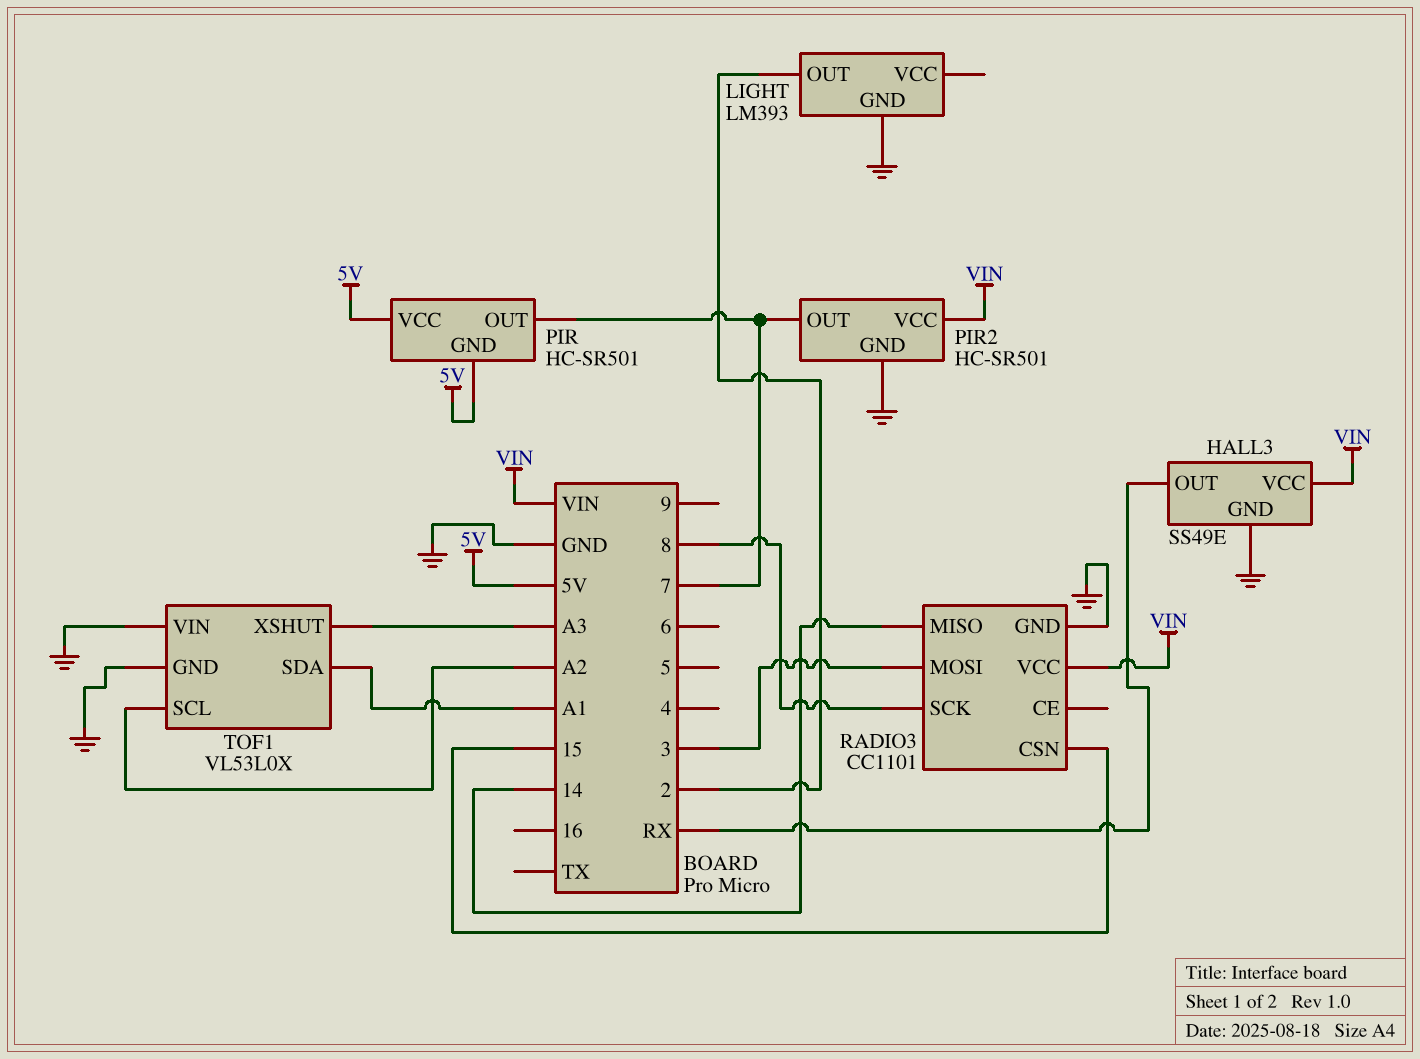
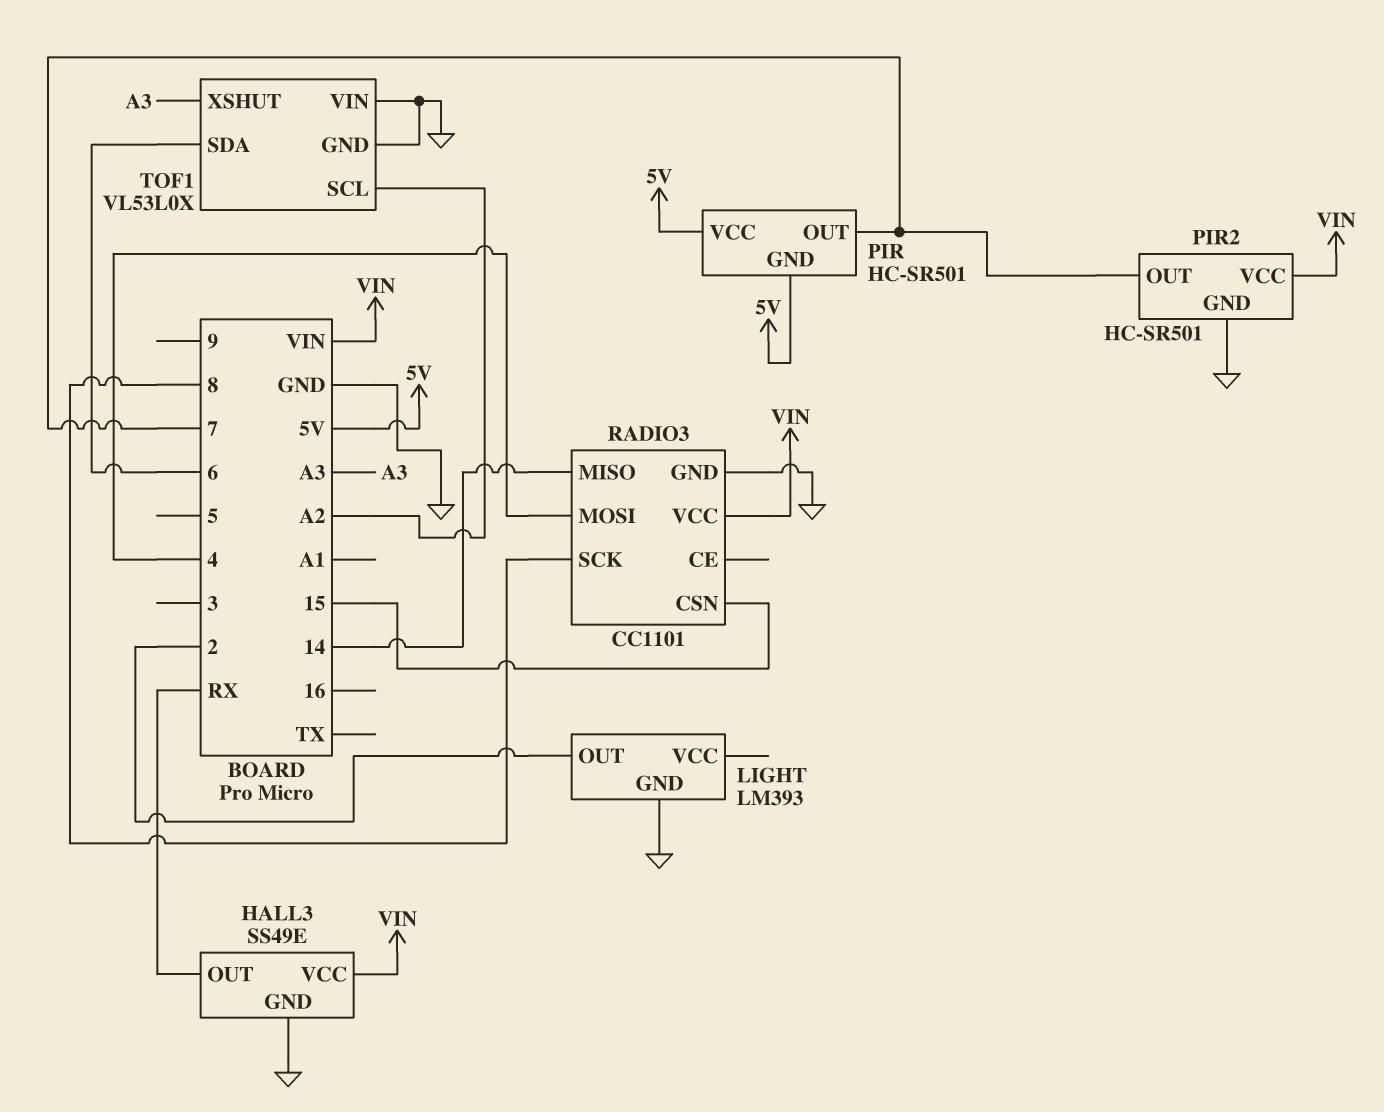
RADIO3 pin MOSI: 3 -> 4
TOF1 pin SDA: A1 -> 6

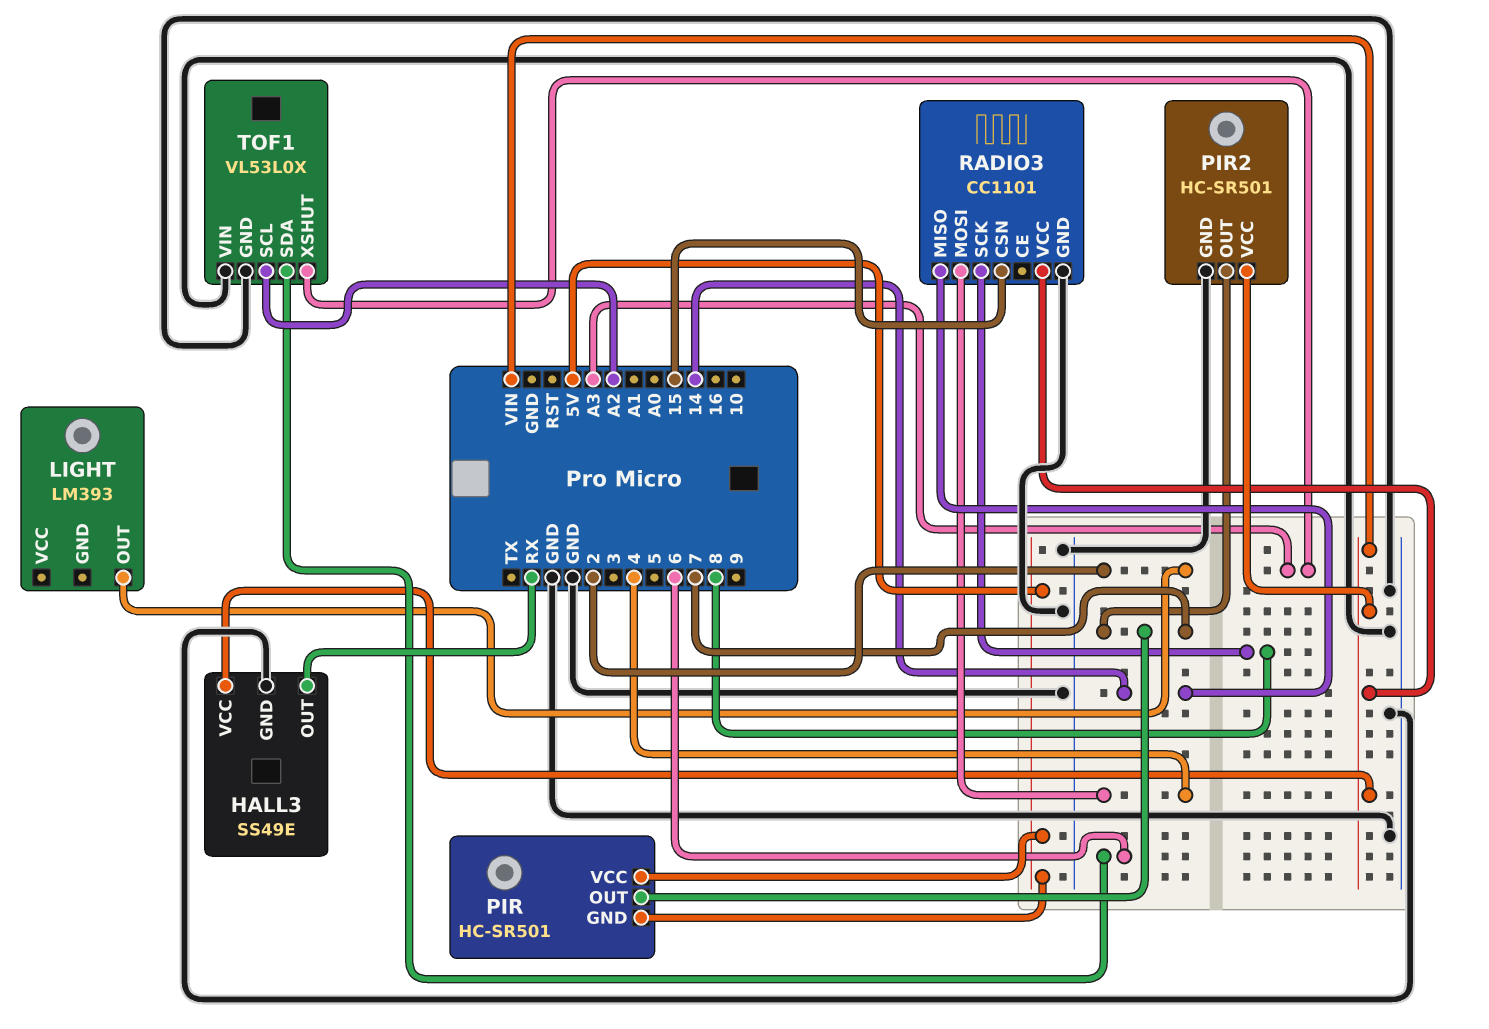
LIGHT pin GND: GND -> none

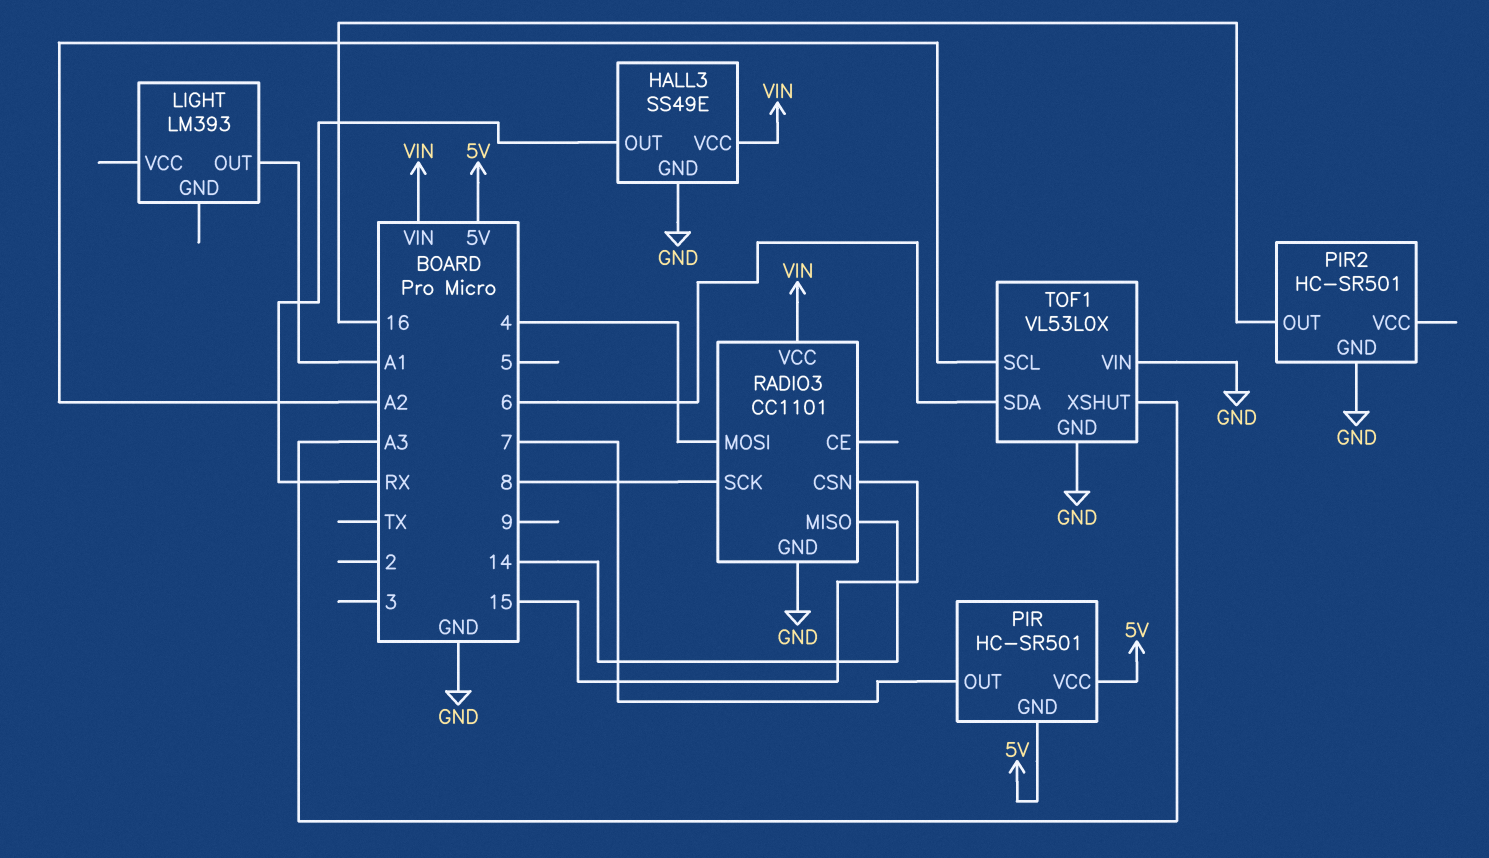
LIGHT pin OUT: 2 -> A1
PIR2 pin OUT: 7 -> 16
PIR2 pin VCC: VIN -> none

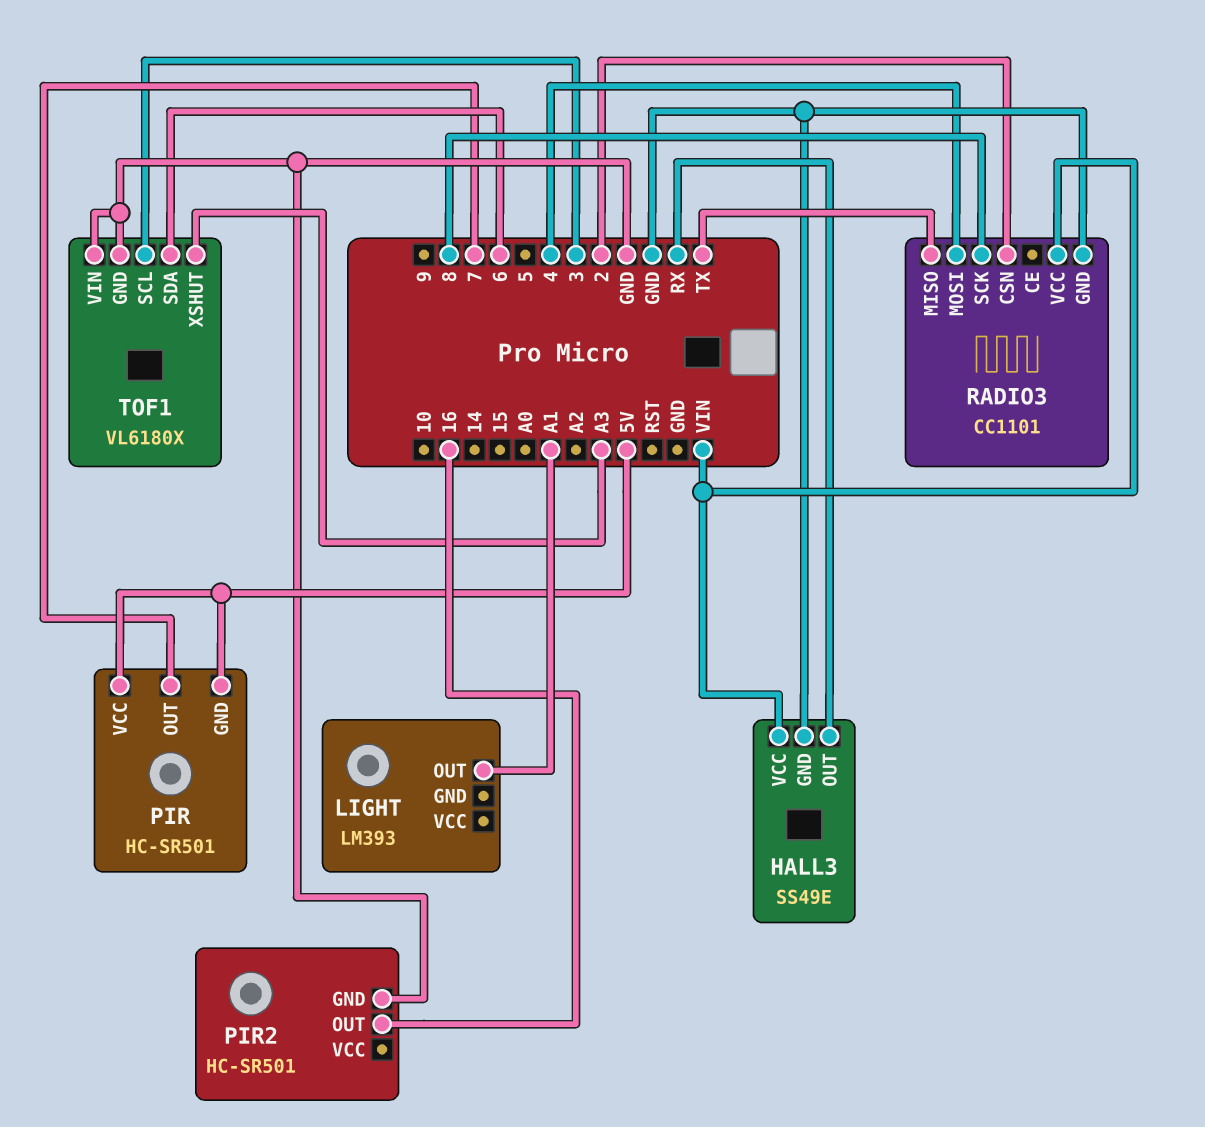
RADIO3 pin CSN: 15 -> 2
RADIO3 pin MISO: 14 -> TX
TOF1: VL53L0X -> VL6180X
TOF1 pin SCL: A2 -> 3

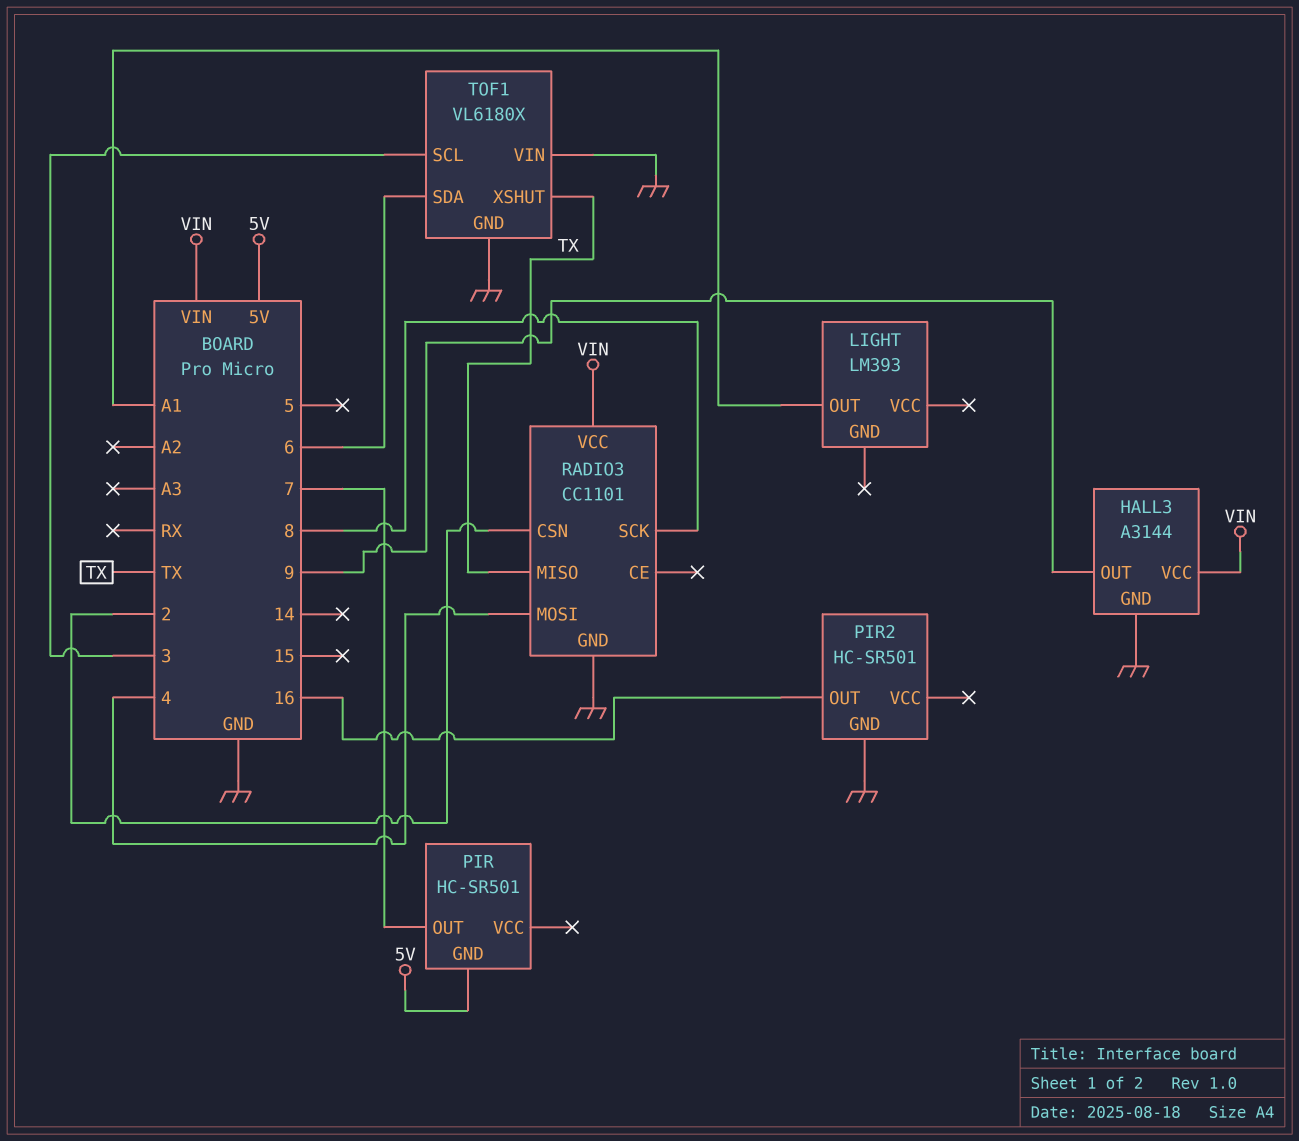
HALL3: SS49E -> A3144
HALL3 pin OUT: RX -> 9
PIR pin VCC: 5V -> none
TOF1 pin XSHUT: A3 -> TX

